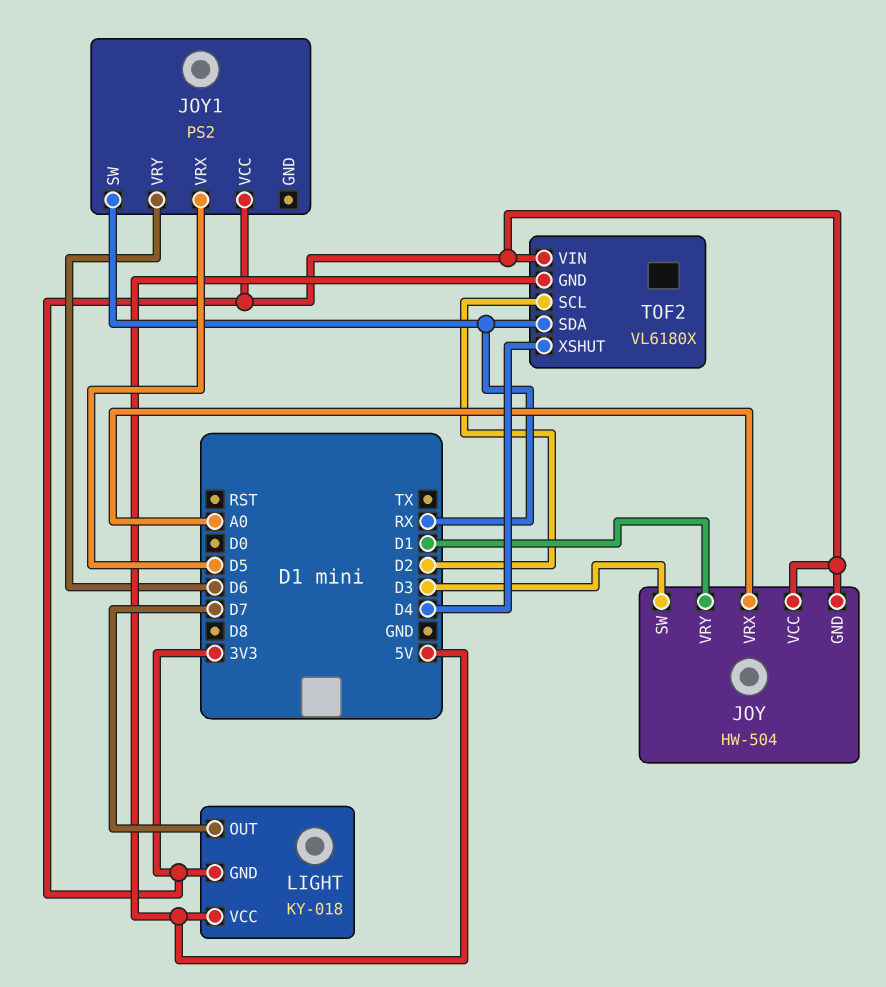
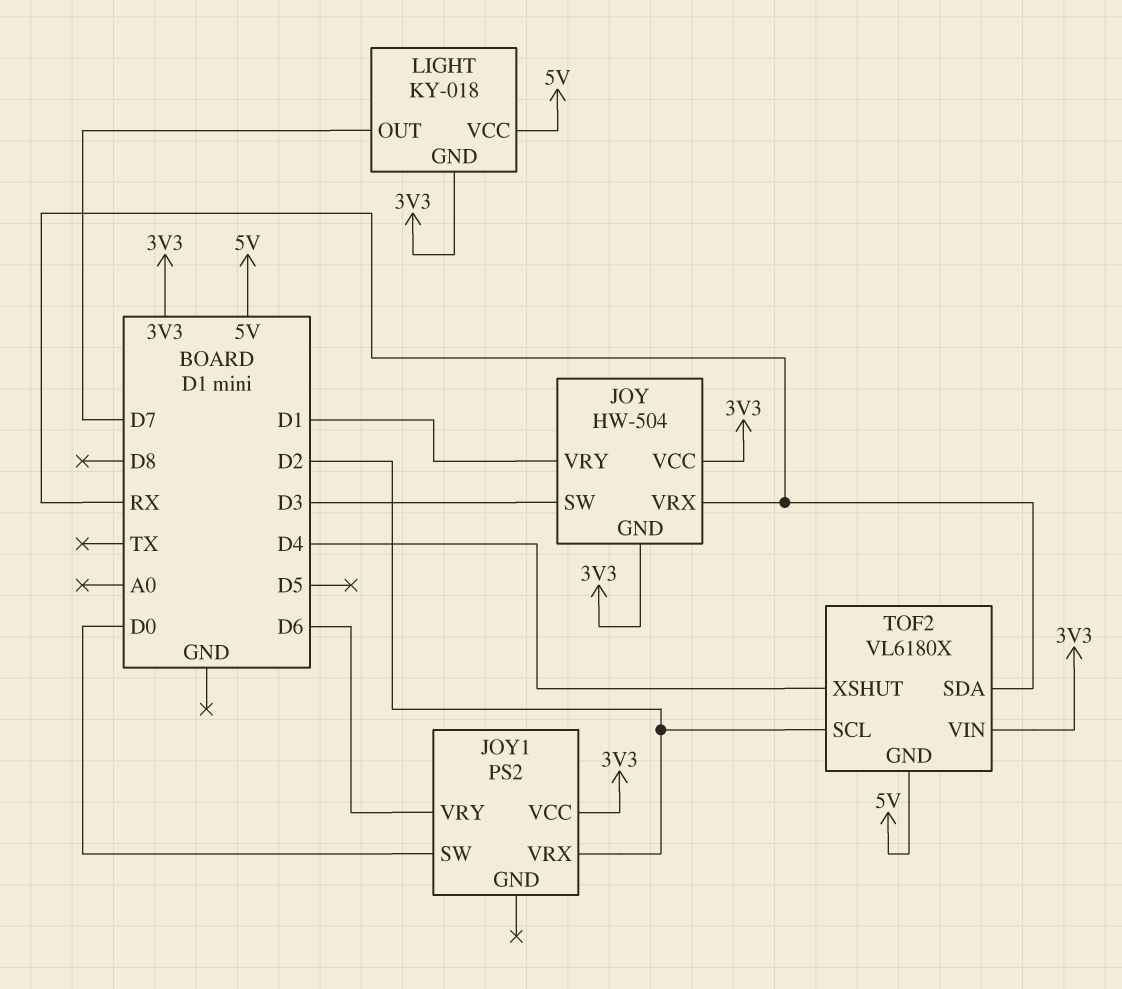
JOY pin VRX: A0 -> RX
JOY1 pin SW: RX -> D0
JOY1 pin VRX: D5 -> D2

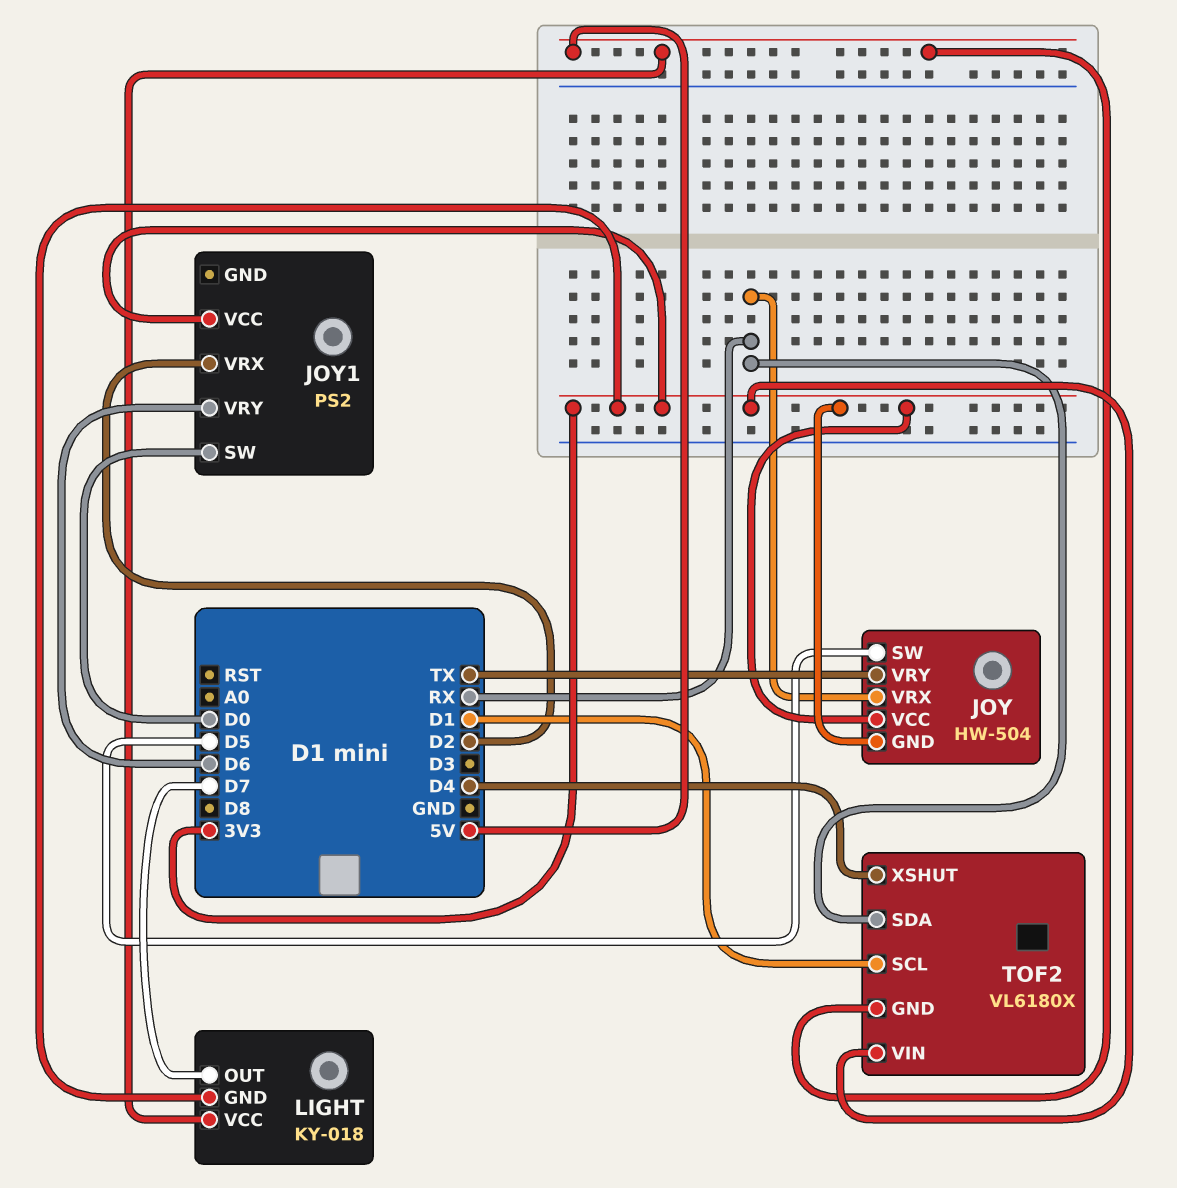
JOY pin SW: D3 -> D5
JOY pin VRY: D1 -> TX
TOF2 pin SCL: D2 -> D1

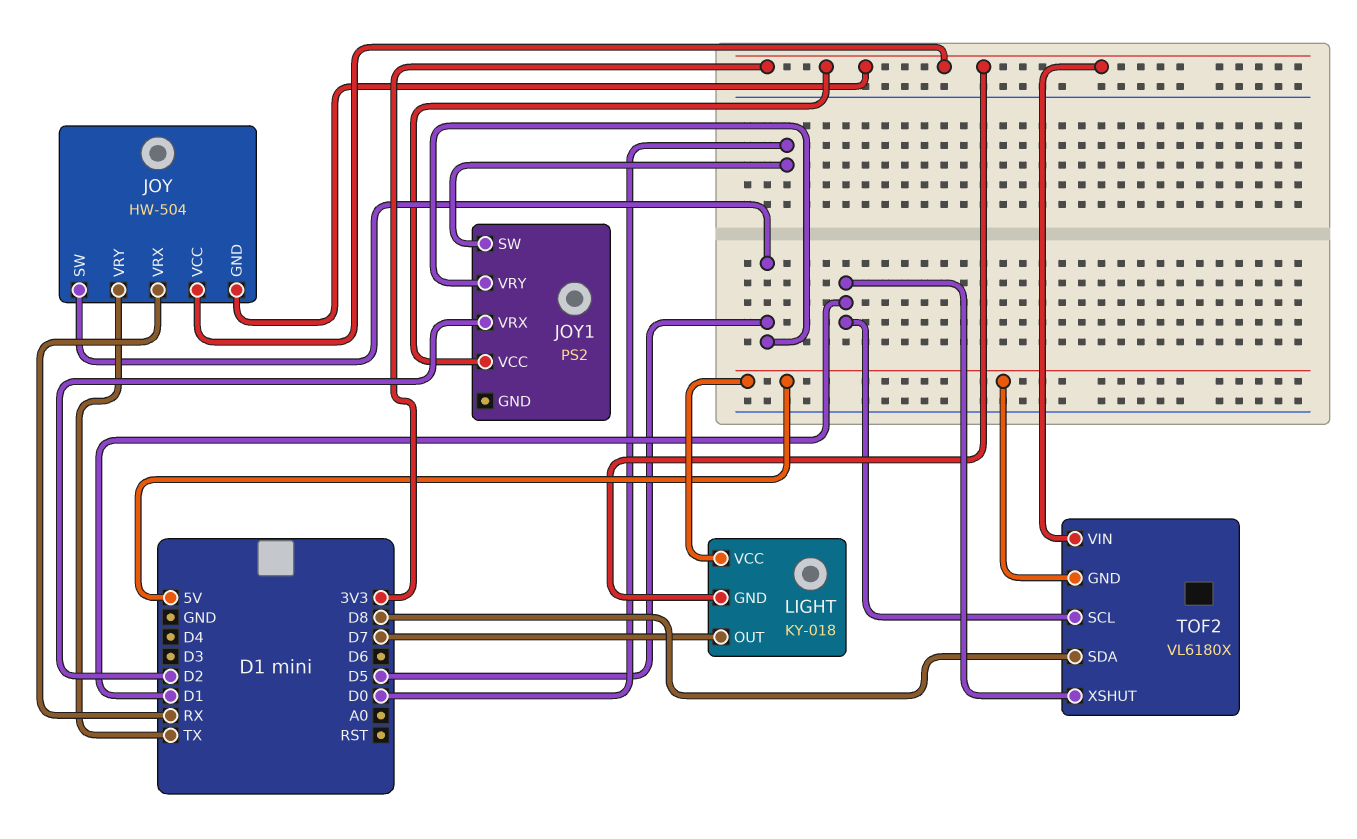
JOY1 pin VRY: D6 -> D5
TOF2 pin SDA: RX -> D8
TOF2 pin XSHUT: D4 -> D1

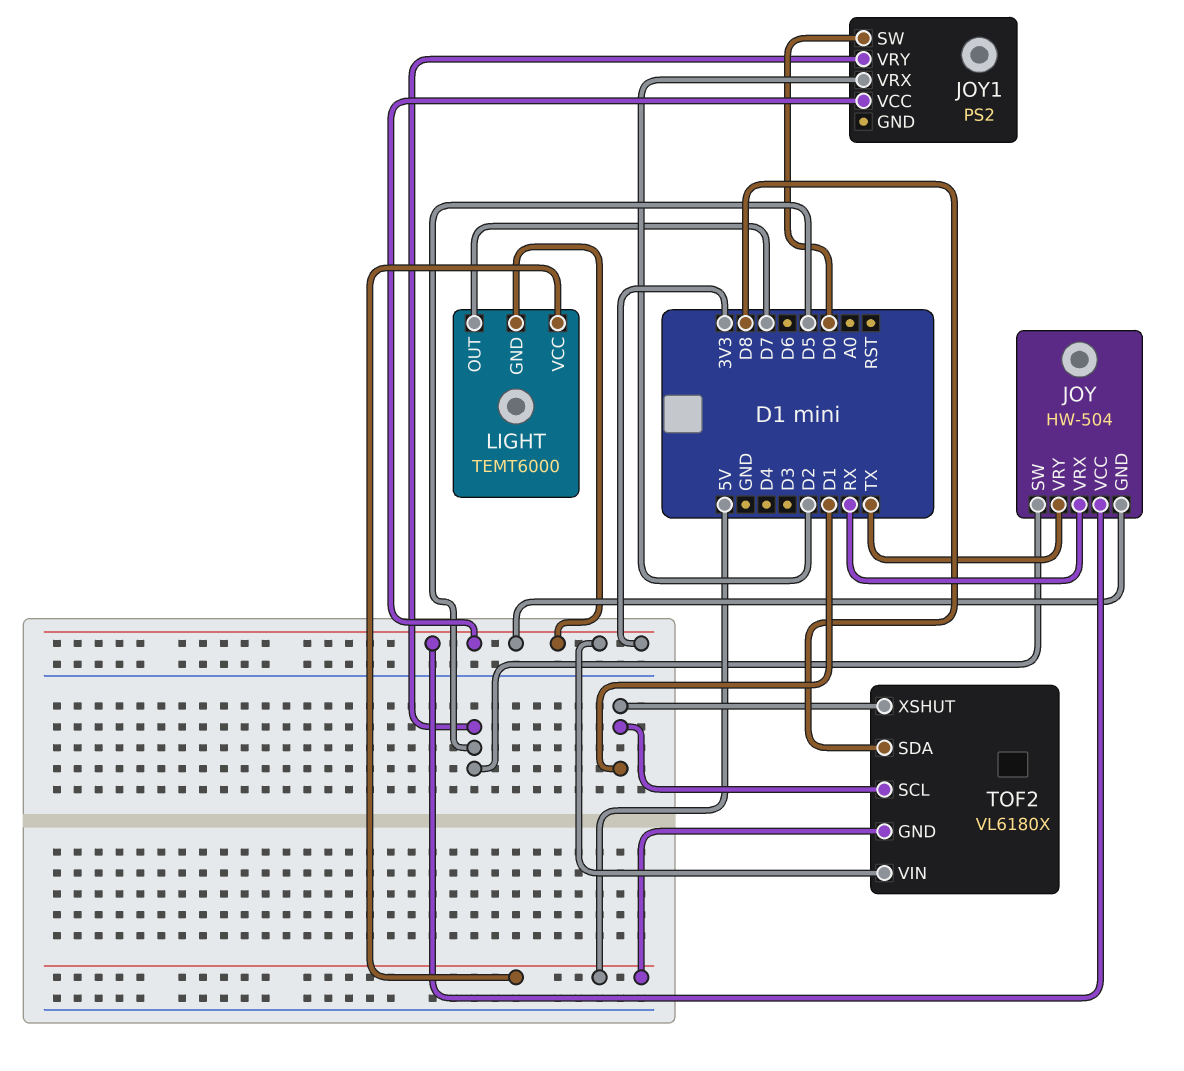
LIGHT: KY-018 -> TEMT6000

